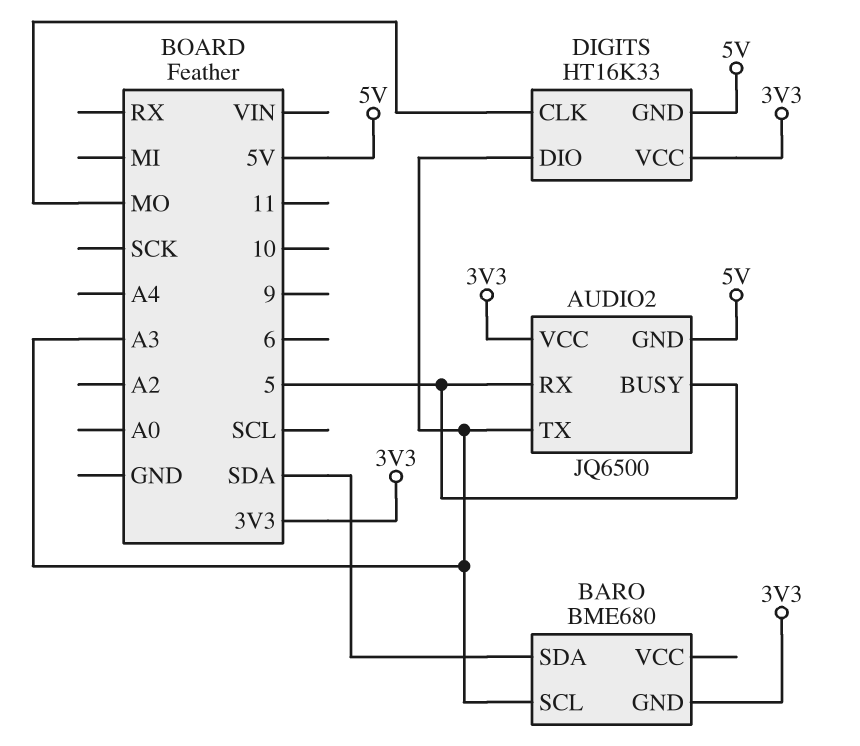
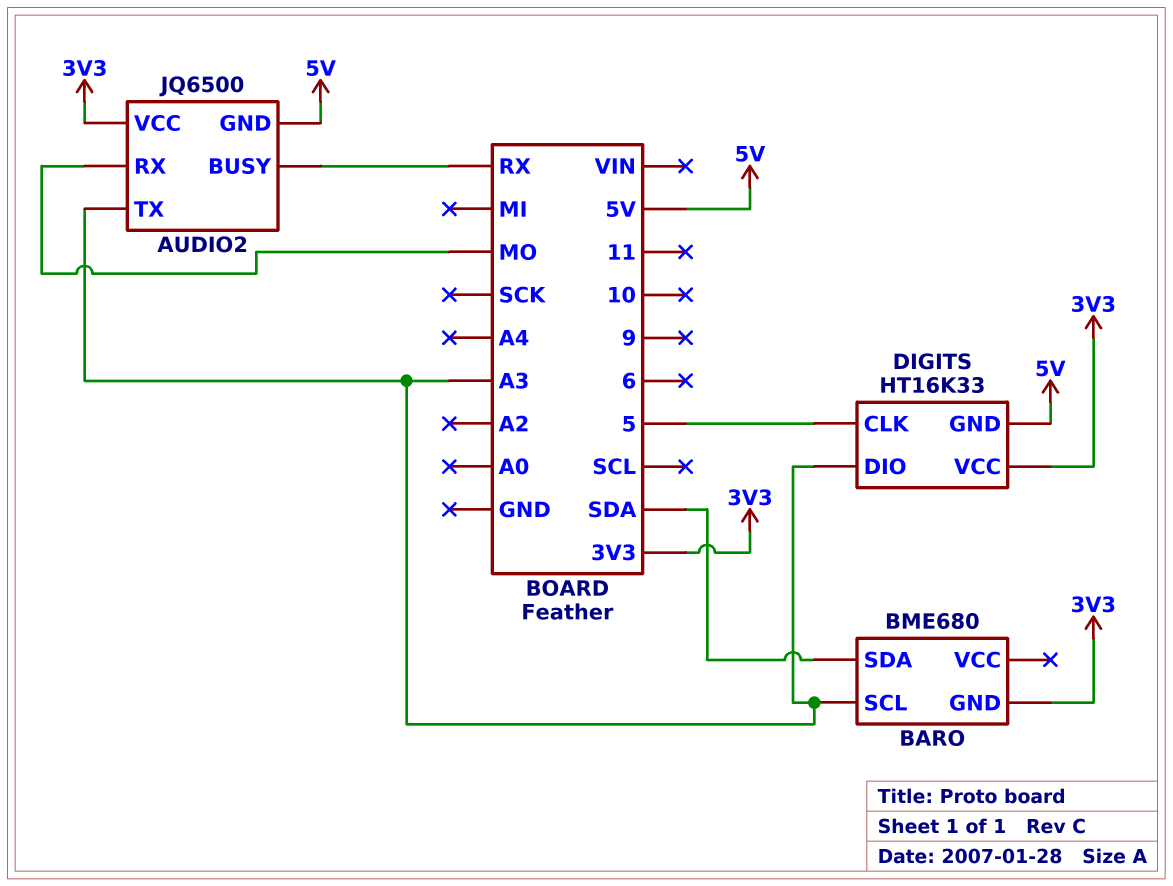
AUDIO2 pin BUSY: 5 -> RX
AUDIO2 pin RX: 5 -> MO
DIGITS pin CLK: MO -> 5

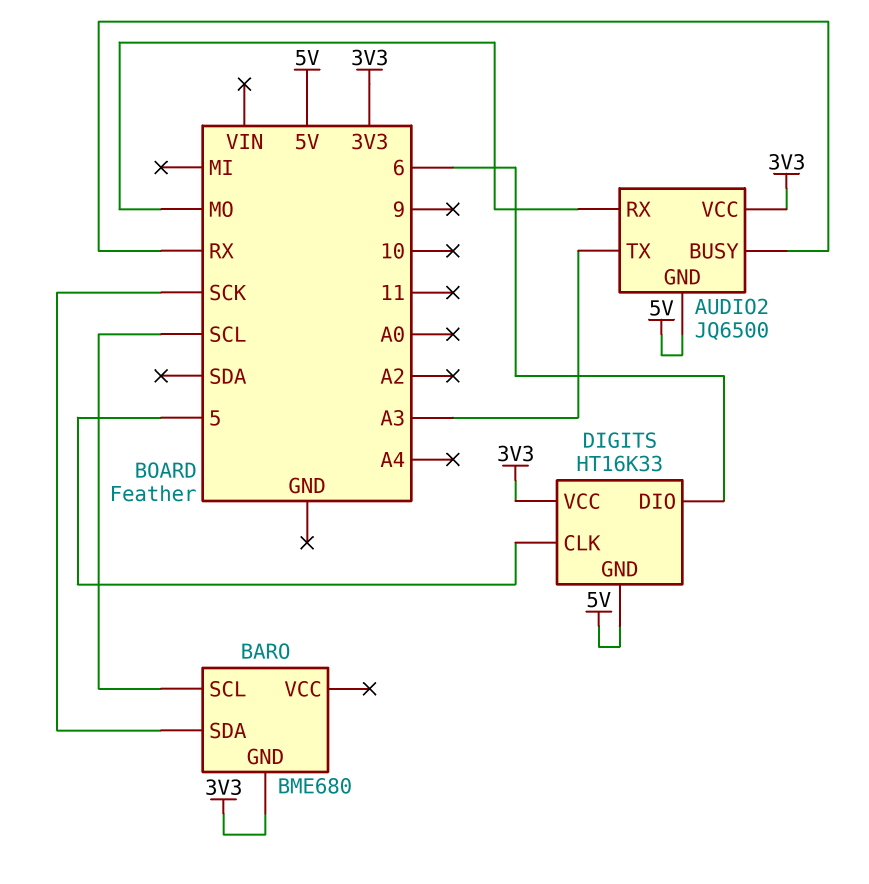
BARO pin SCL: A3 -> SCL
BARO pin SDA: SDA -> SCK
DIGITS pin DIO: A3 -> 6

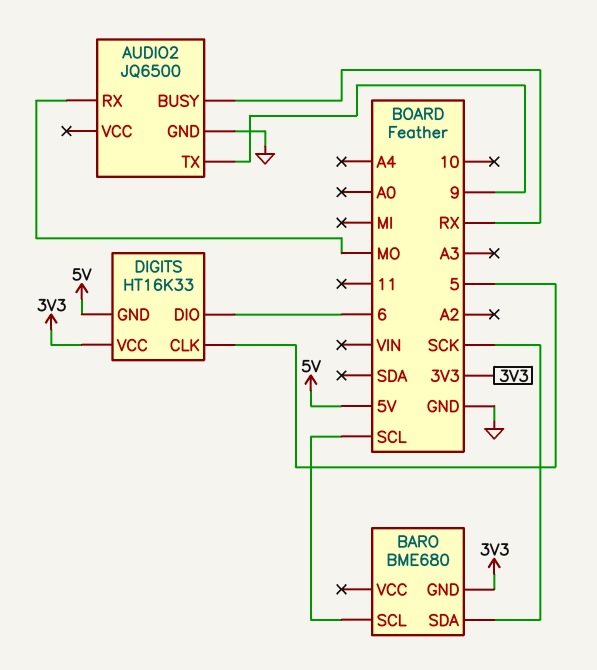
AUDIO2 pin GND: 5V -> GND
AUDIO2 pin TX: A3 -> 9
AUDIO2 pin VCC: 3V3 -> none

